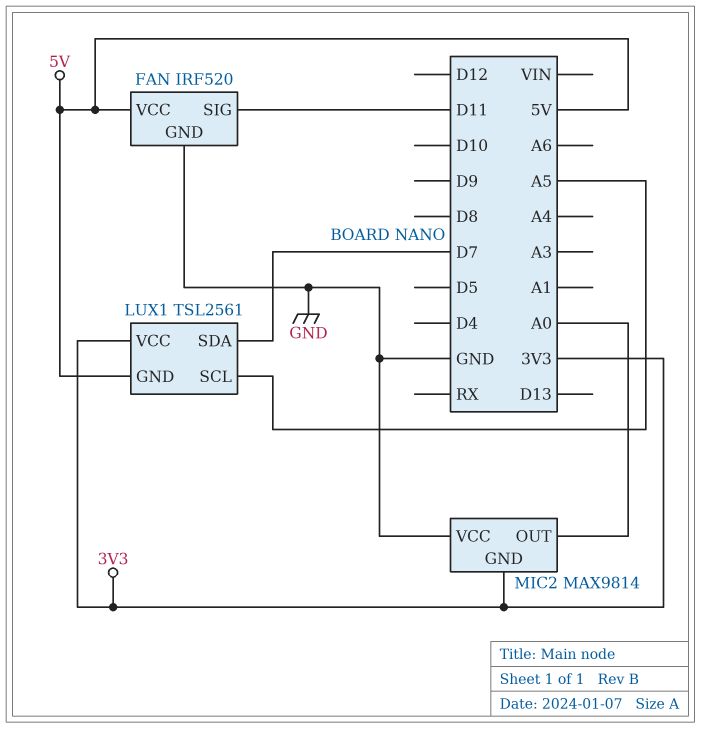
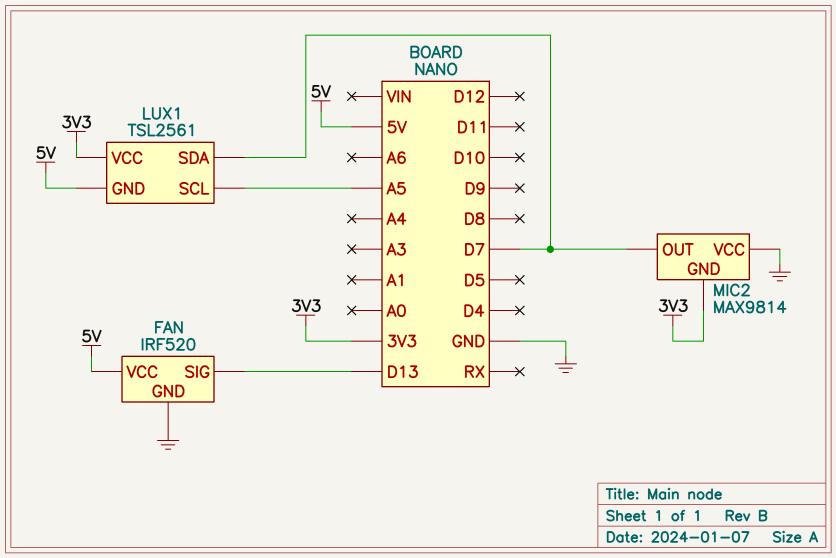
FAN pin SIG: D11 -> D13
MIC2 pin OUT: A0 -> D7

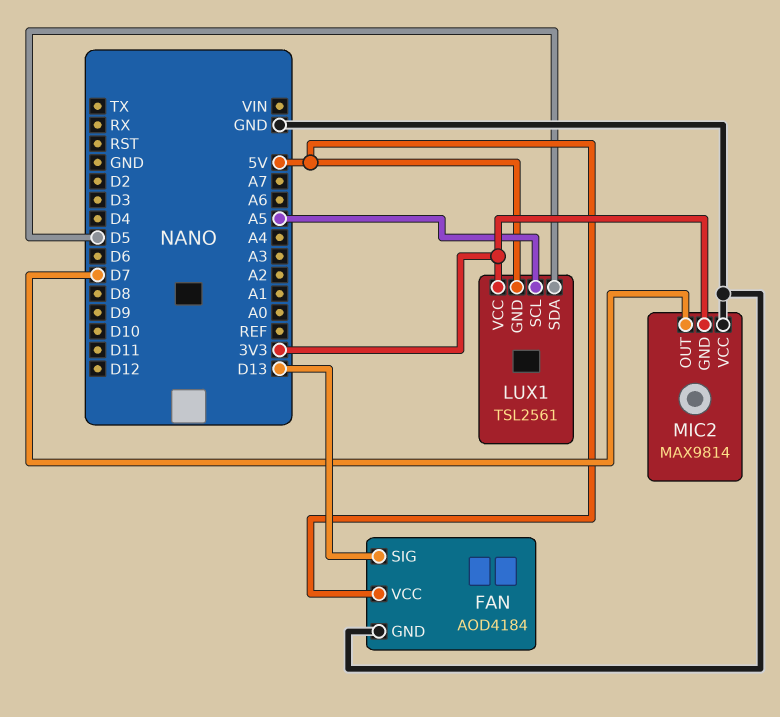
FAN: IRF520 -> AOD4184
LUX1 pin SDA: D7 -> D5

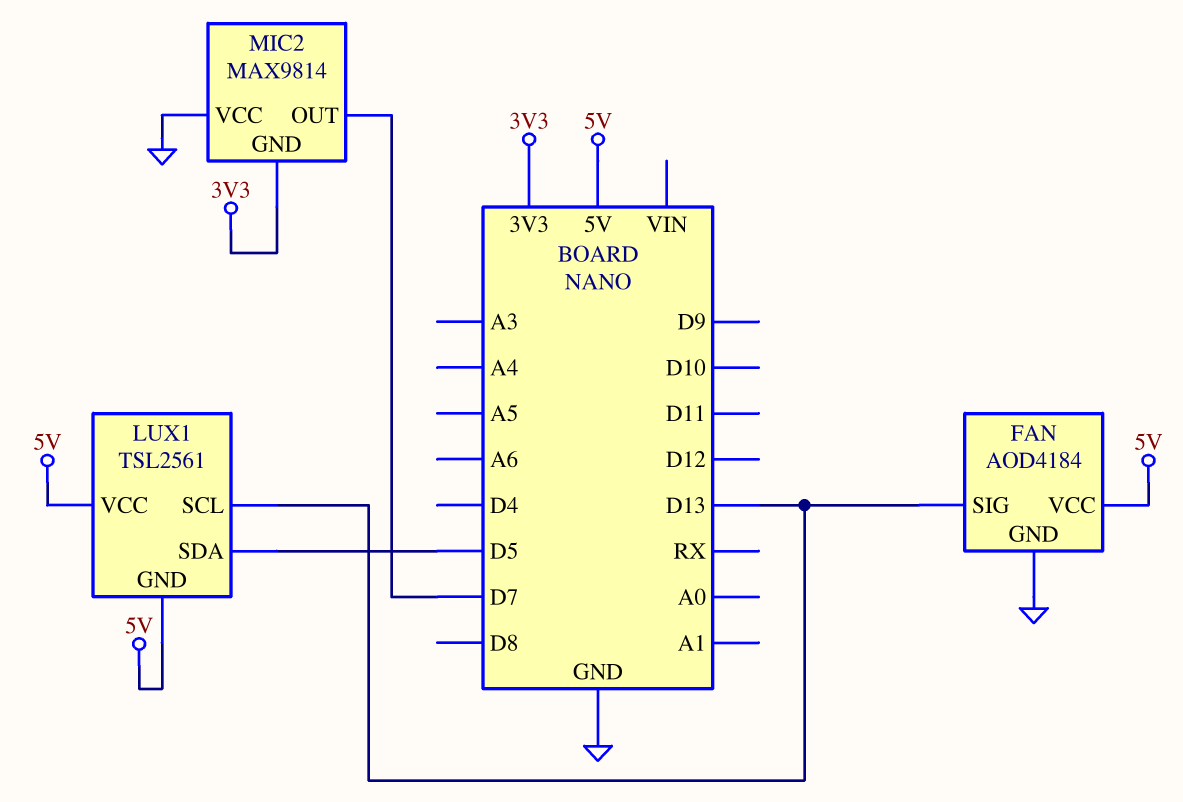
LUX1 pin SCL: A5 -> D13
LUX1 pin VCC: 3V3 -> 5V

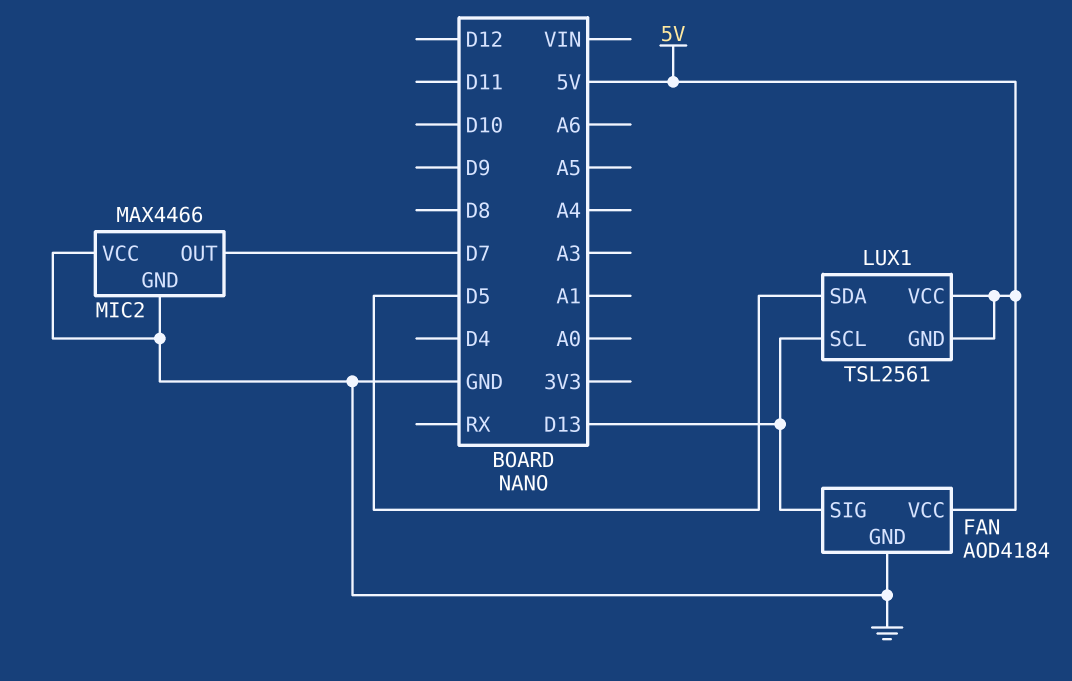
MIC2: MAX9814 -> MAX4466
MIC2 pin GND: 3V3 -> GND

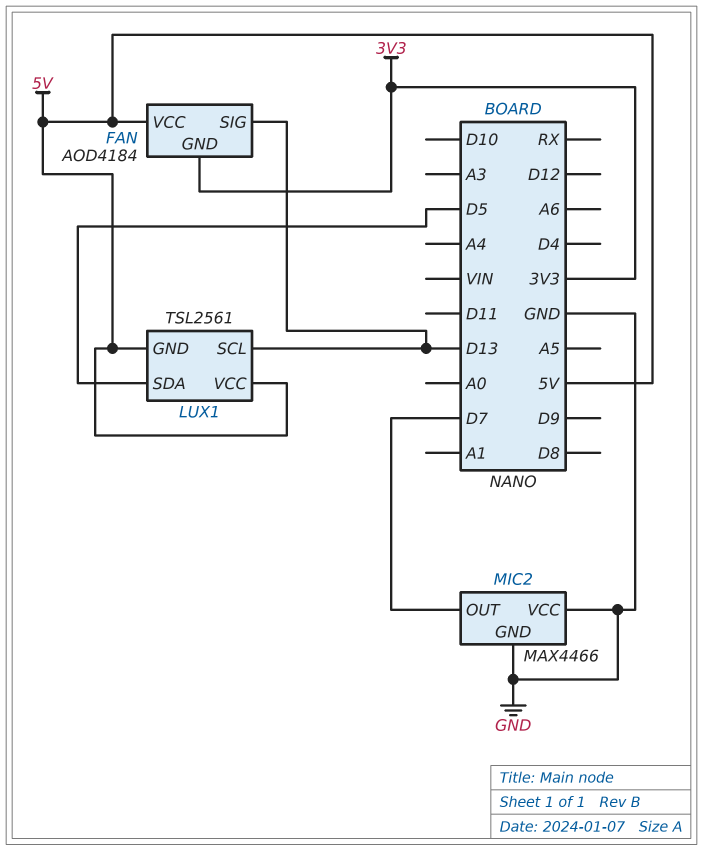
FAN pin GND: GND -> 3V3

